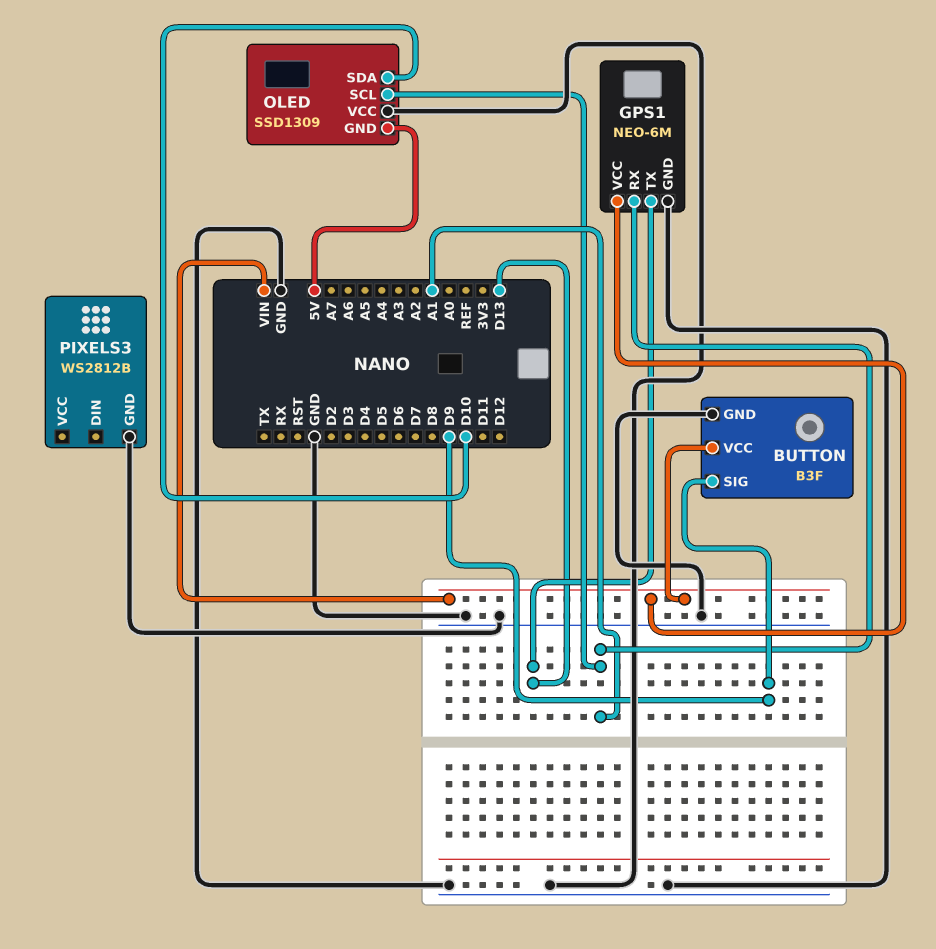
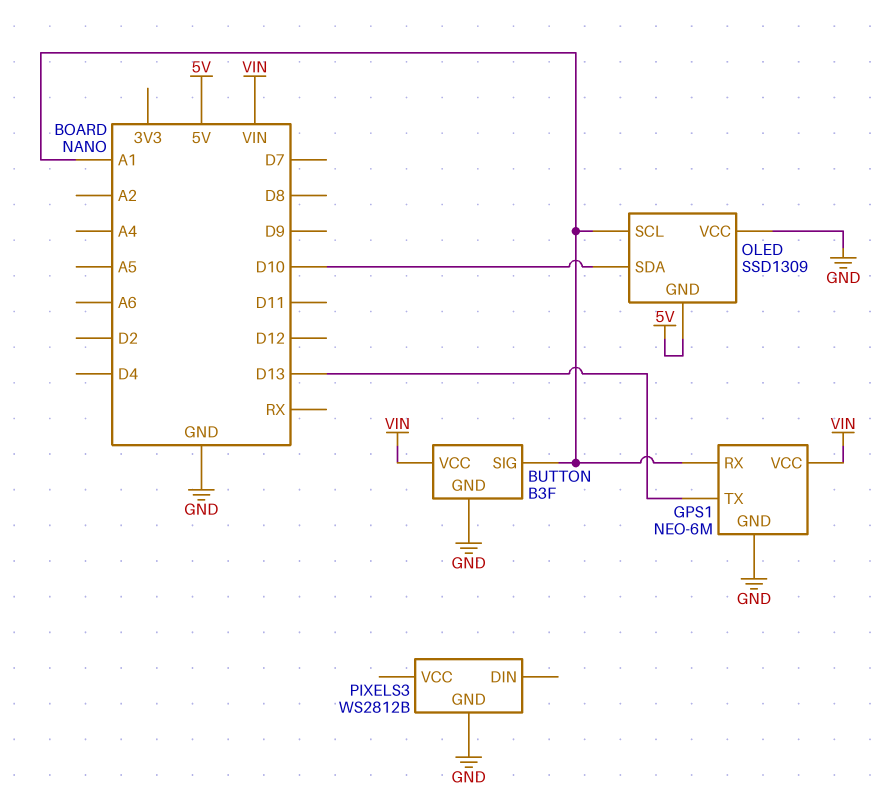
BUTTON pin SIG: D9 -> A1

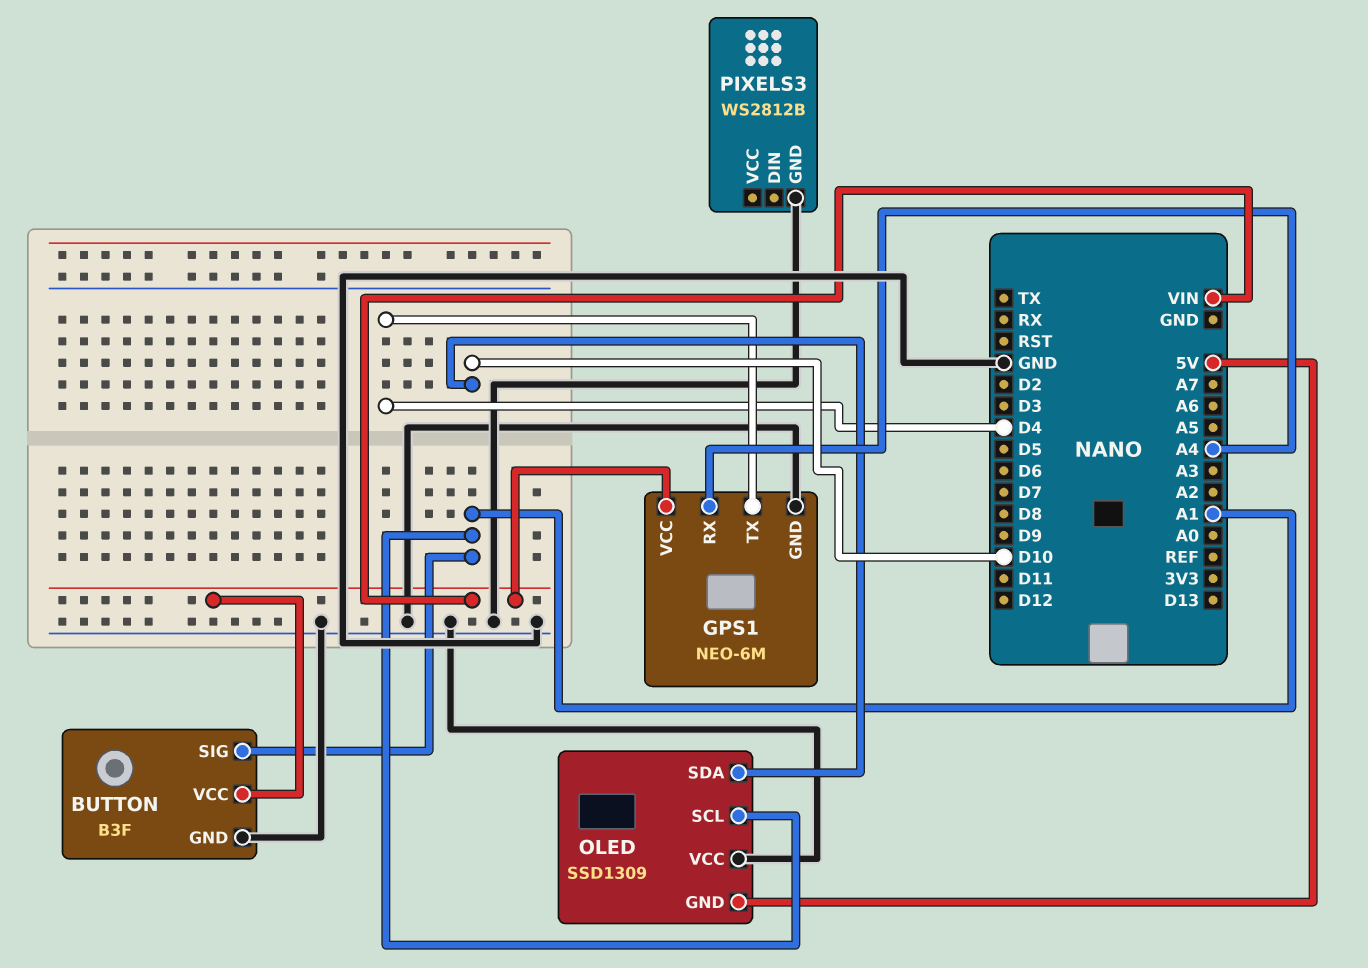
GPS1 pin RX: A1 -> A4
GPS1 pin TX: D13 -> D4

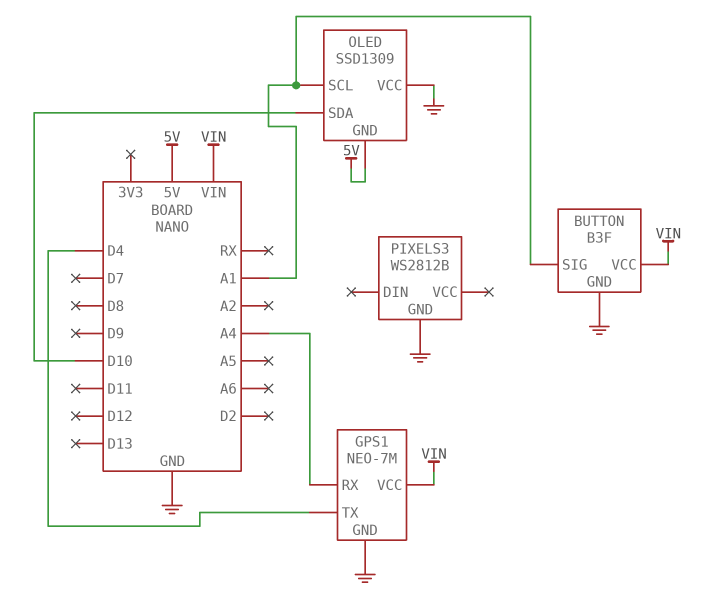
GPS1: NEO-6M -> NEO-7M

